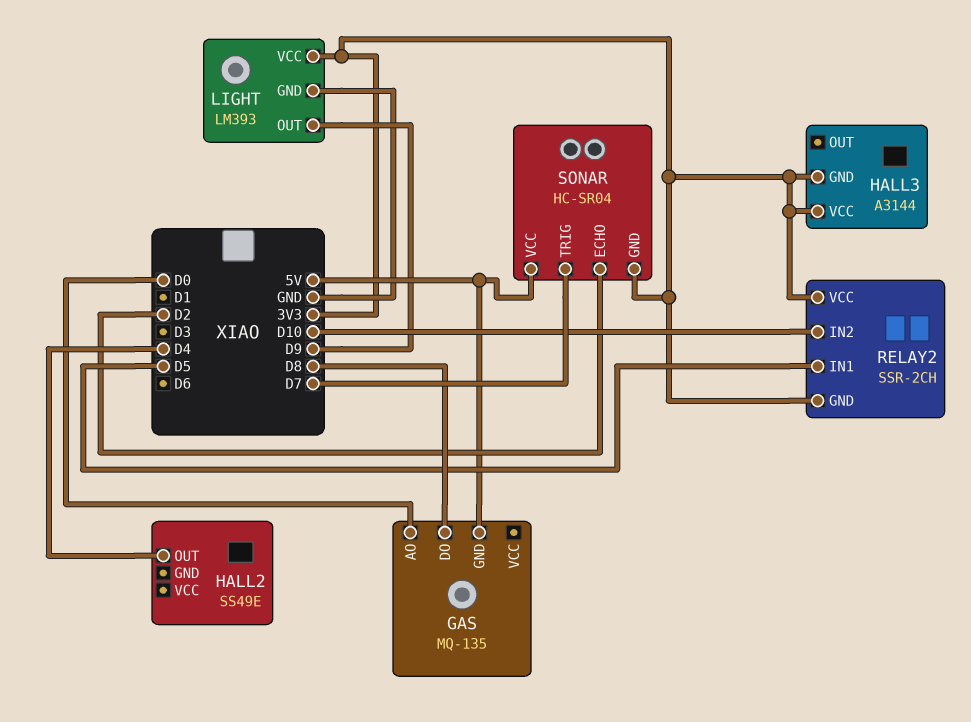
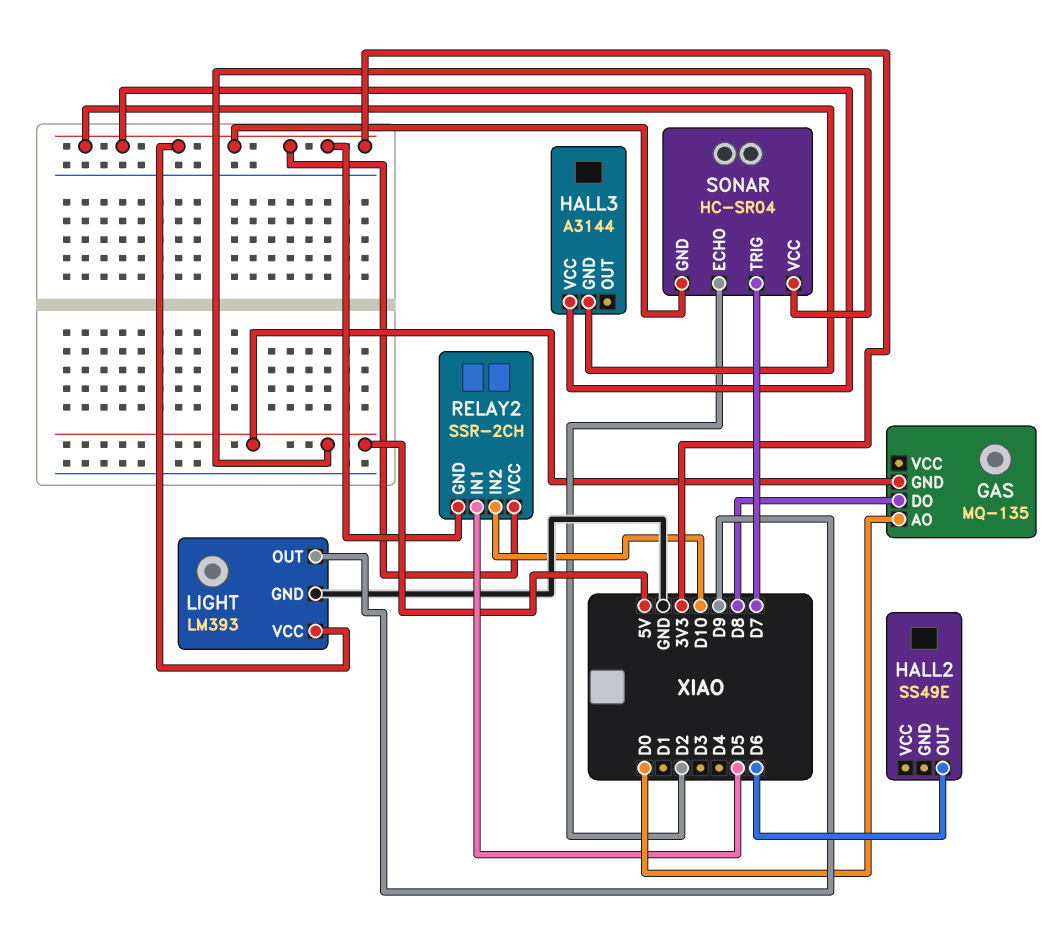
HALL2 pin OUT: D4 -> D6

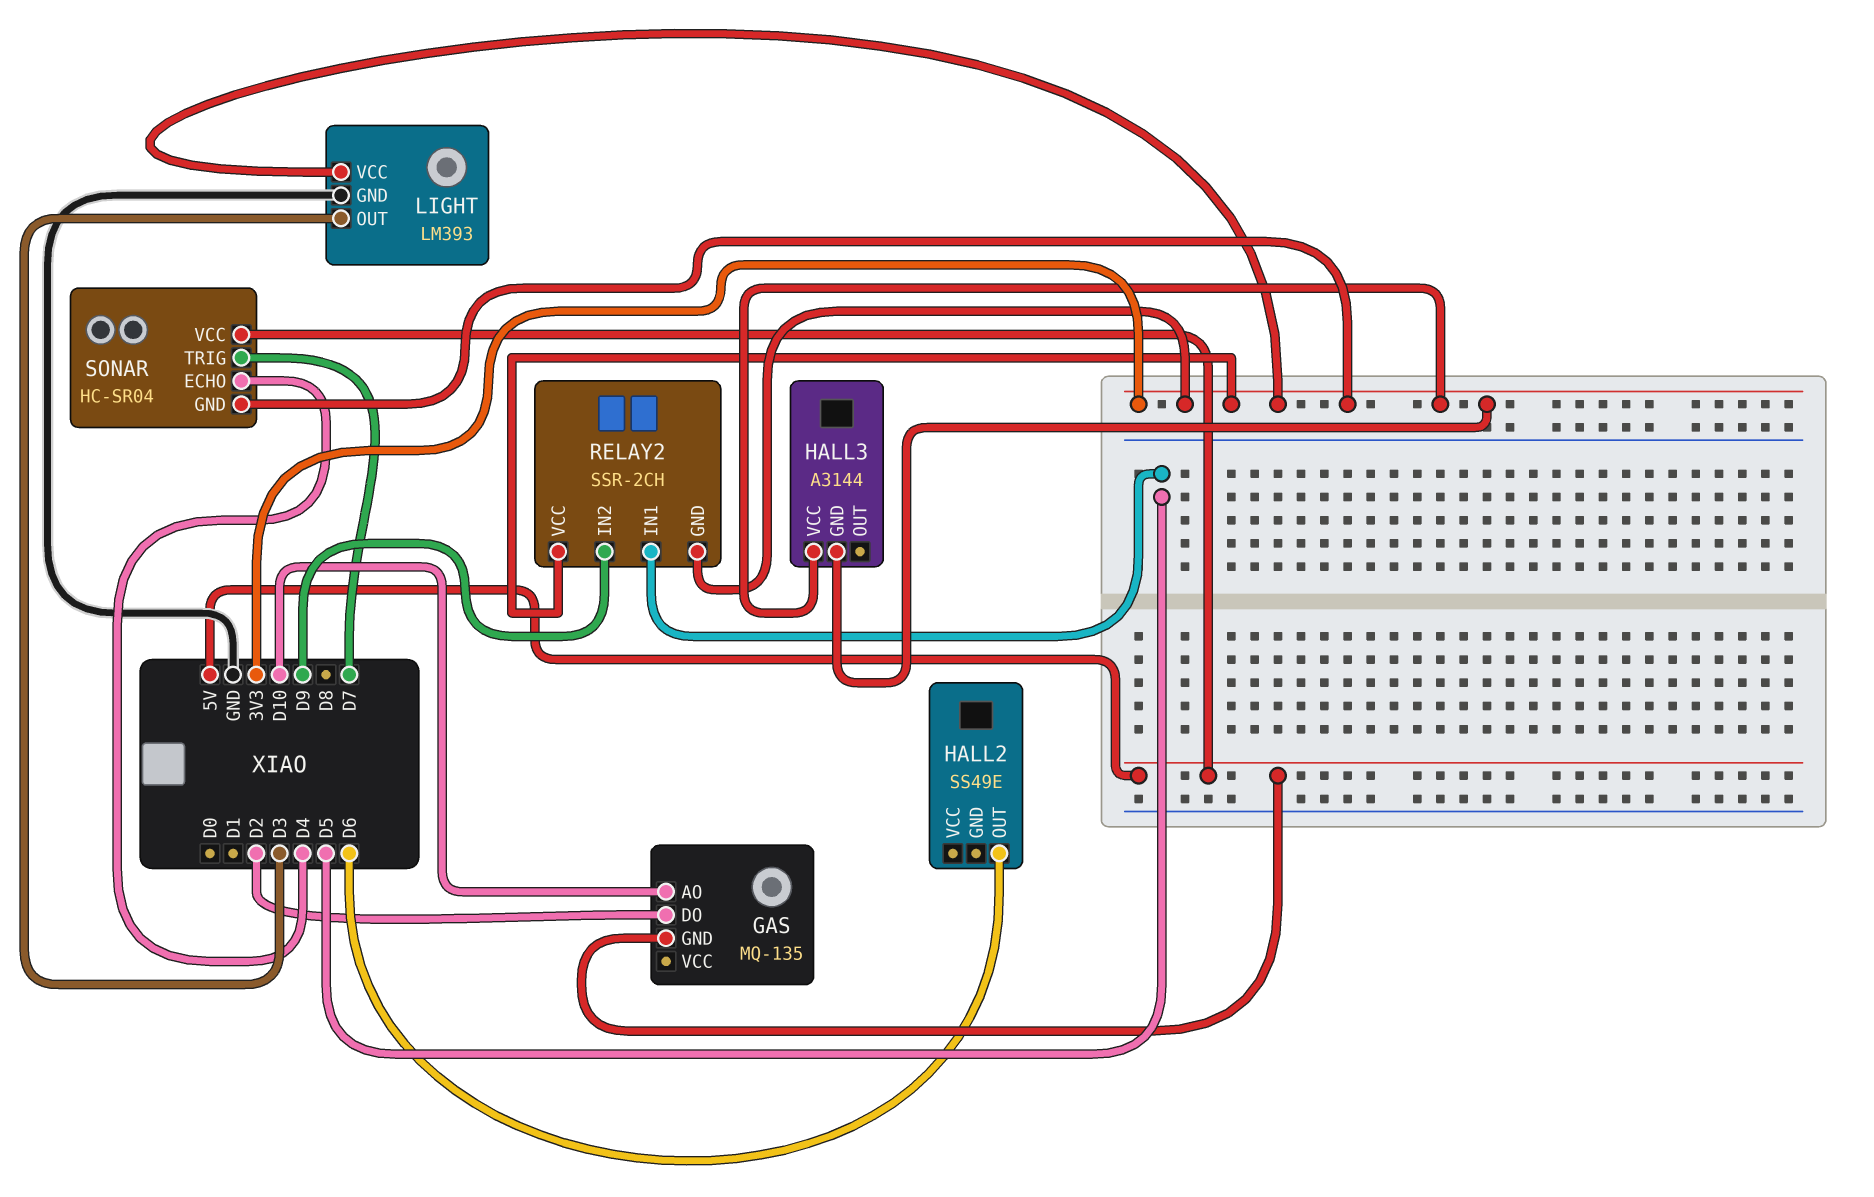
GAS pin AO: D0 -> D10
GAS pin DO: D8 -> D2
LIGHT pin OUT: D9 -> D3
RELAY2 pin IN2: D10 -> D9
SONAR pin ECHO: D2 -> D4

